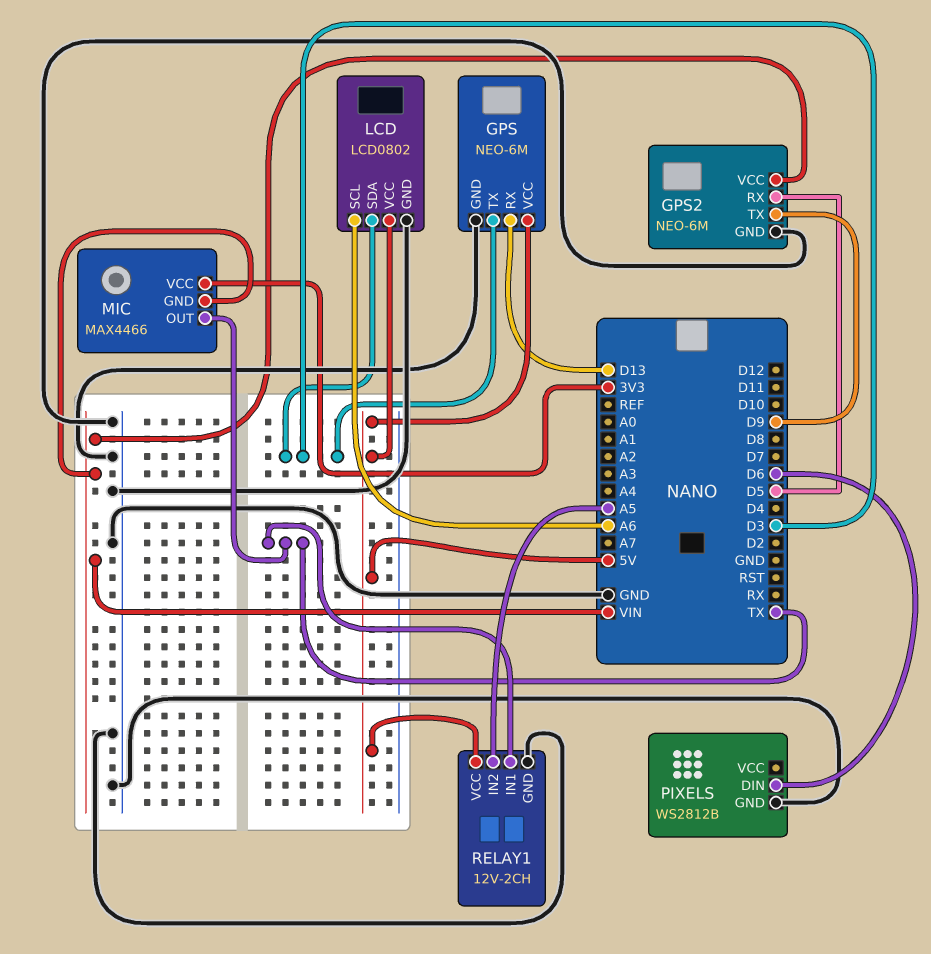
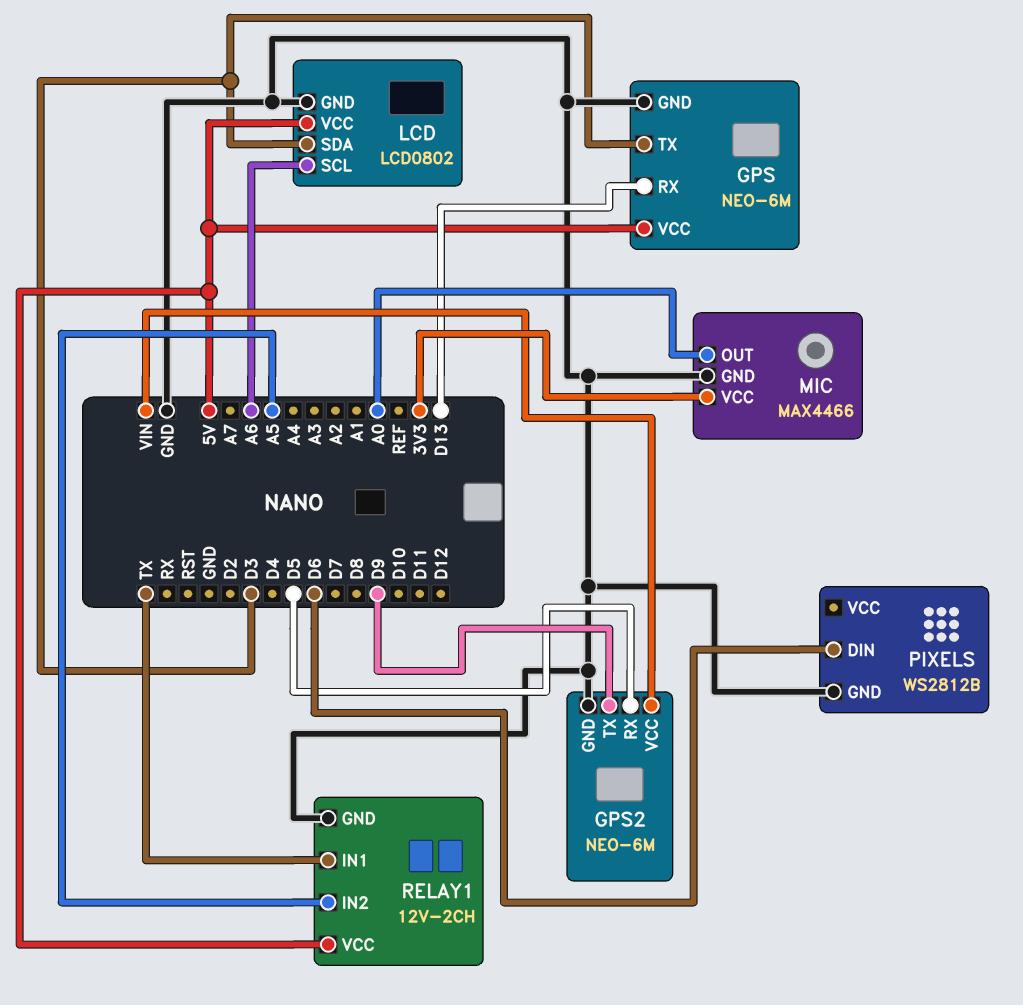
MIC pin GND: VIN -> GND
MIC pin OUT: TX -> A0

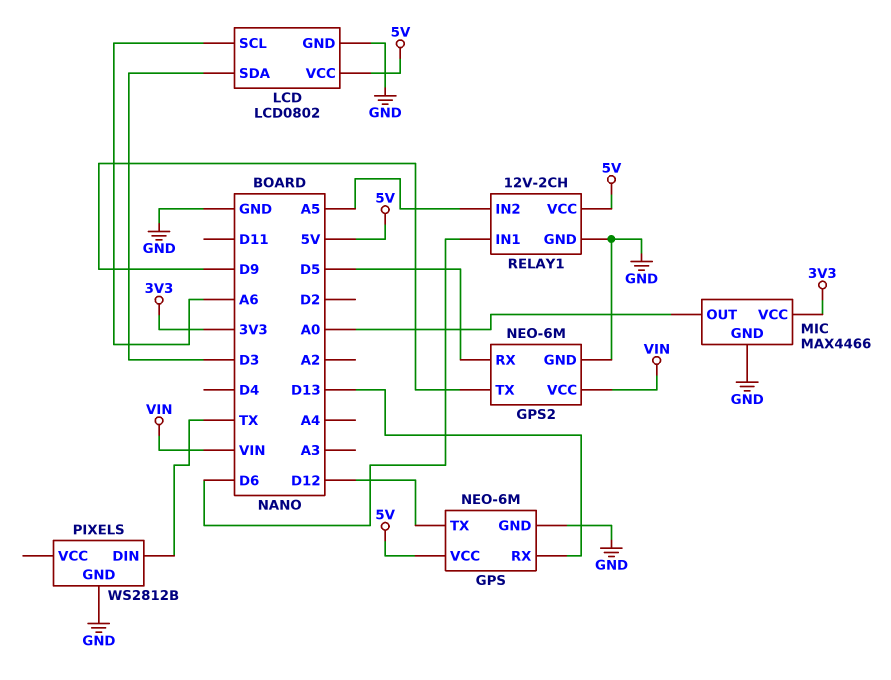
GPS pin TX: D3 -> D12
PIXELS pin DIN: D6 -> TX
RELAY1 pin IN1: TX -> D6

